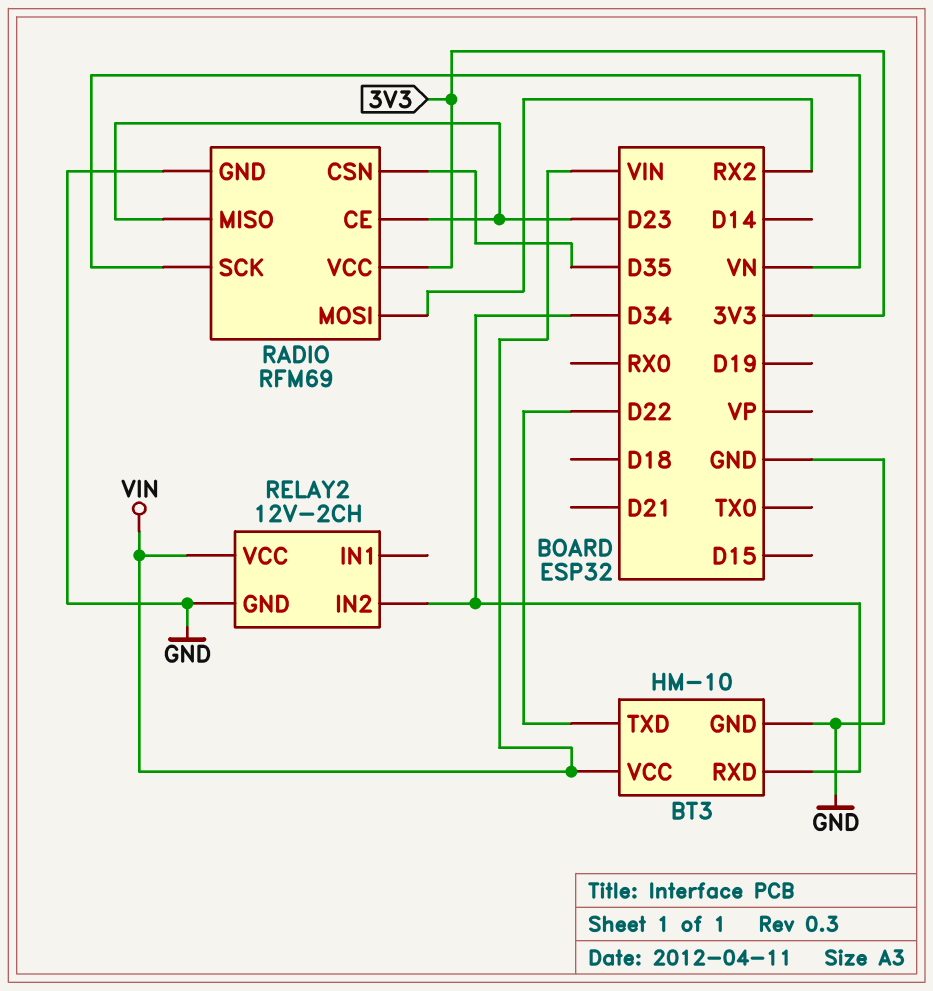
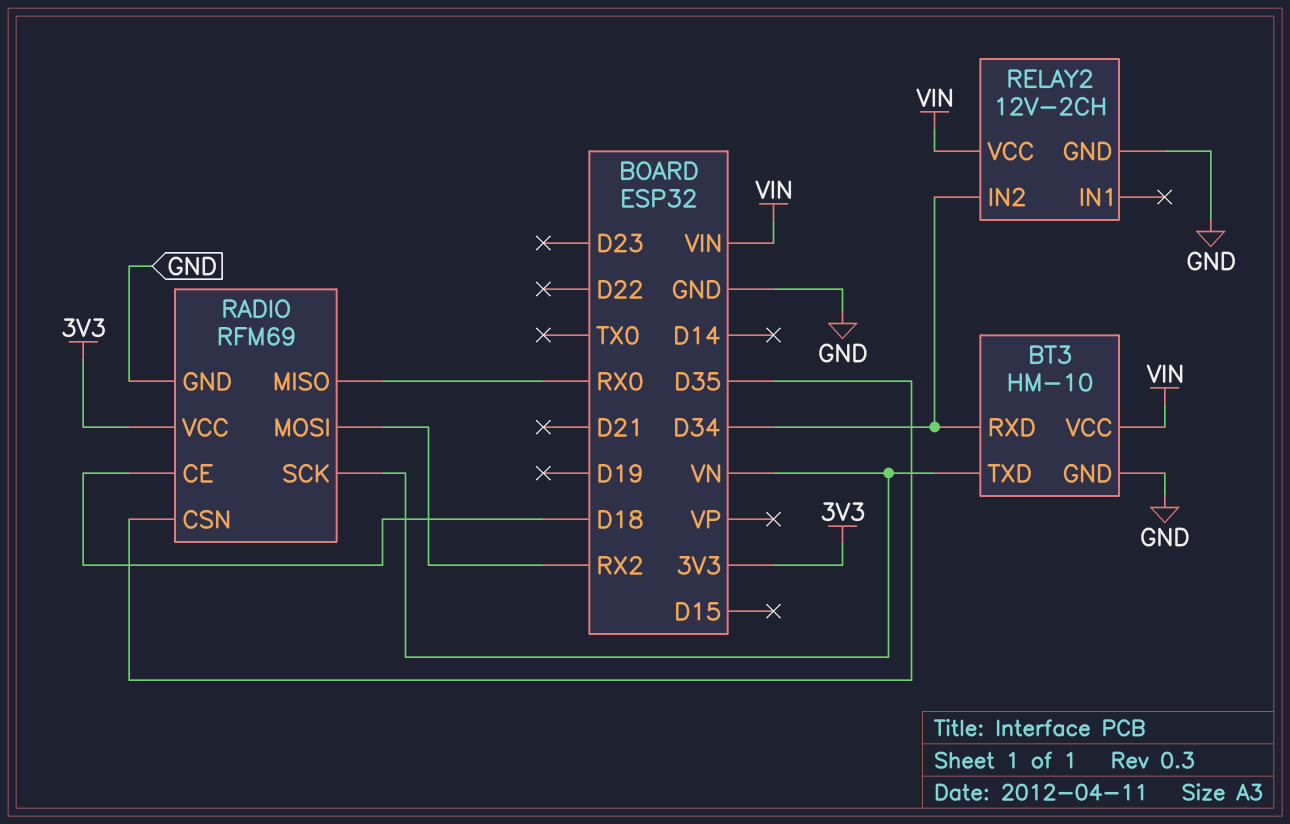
BT3 pin TXD: D22 -> VN
RADIO pin CE: D23 -> D18
RADIO pin MISO: D23 -> RX0

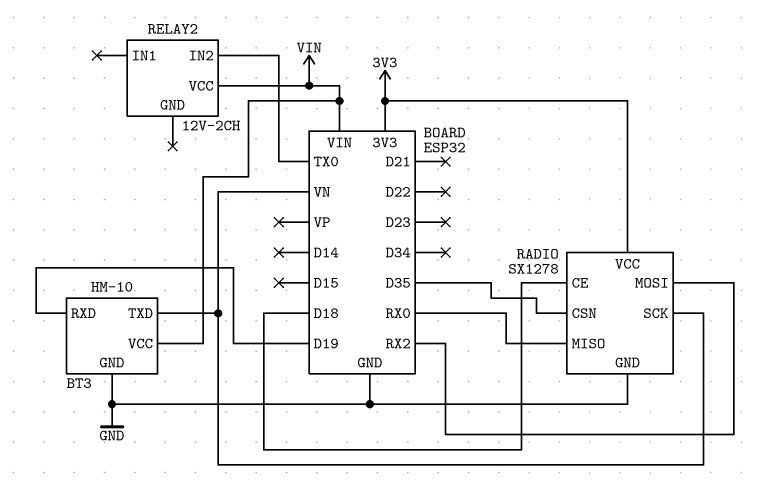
BT3 pin RXD: D34 -> D19
RADIO: RFM69 -> SX1278
RELAY2 pin GND: GND -> none
RELAY2 pin IN2: D34 -> TX0

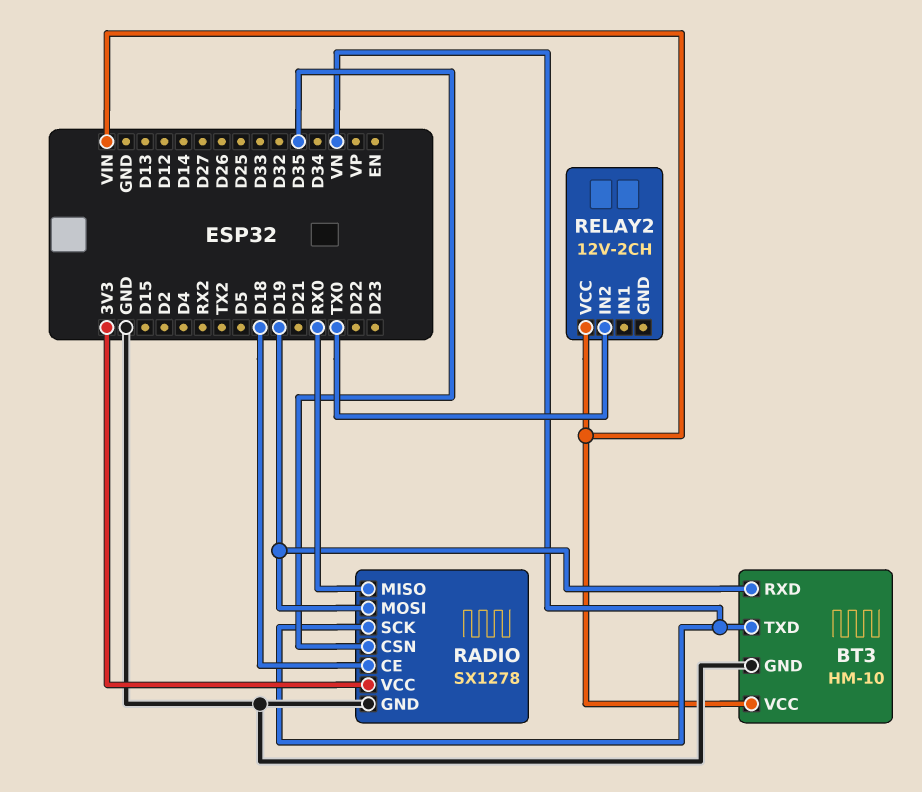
RADIO pin MOSI: RX2 -> D19

